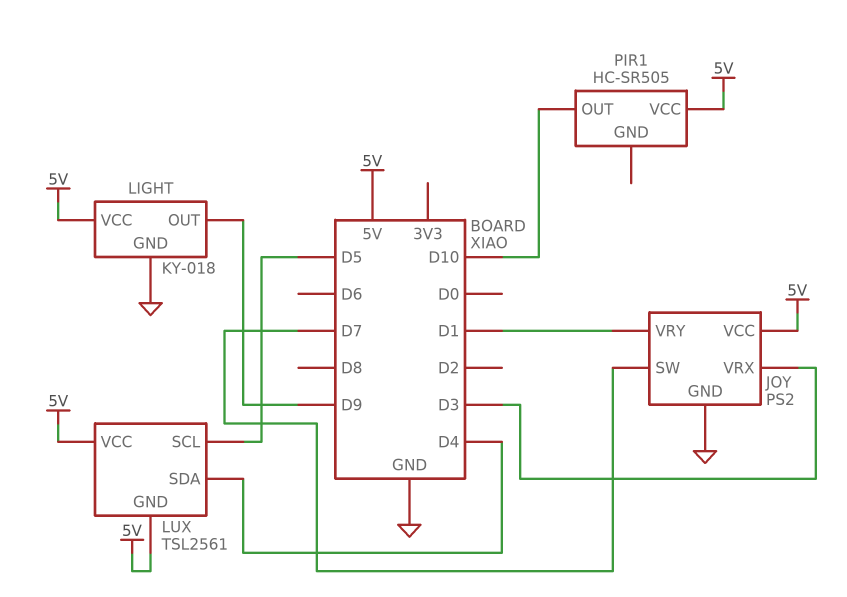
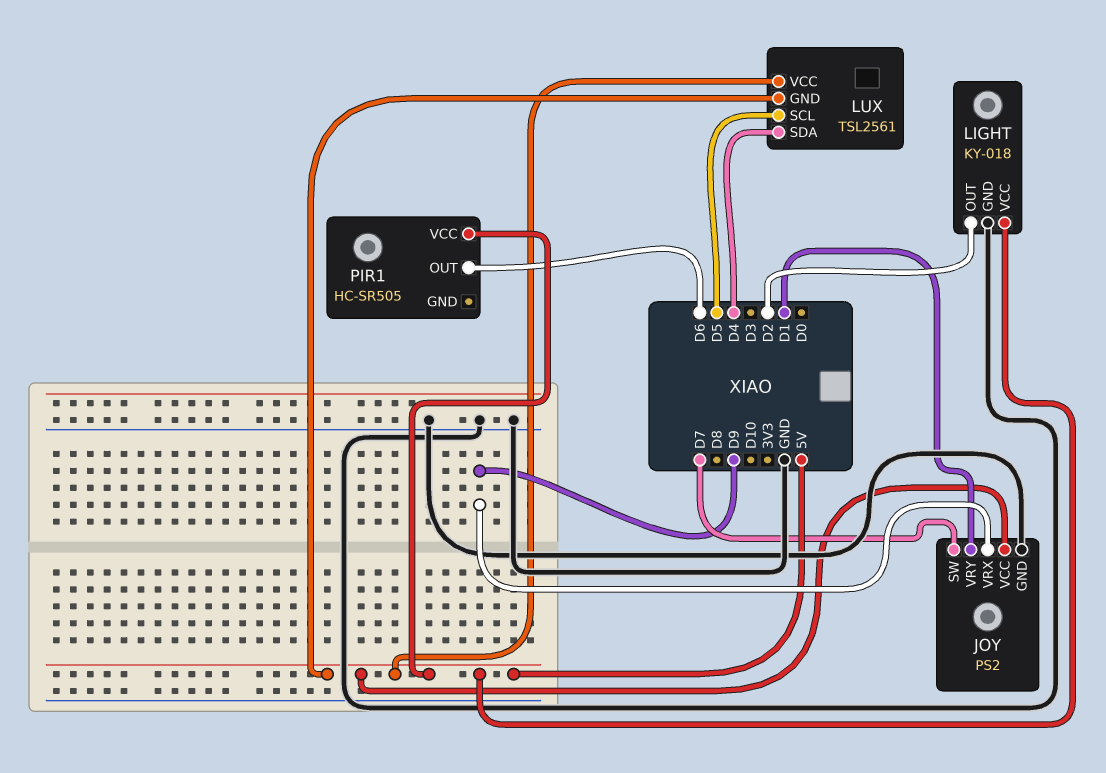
JOY pin VRX: D3 -> D9
LIGHT pin OUT: D9 -> D2
PIR1 pin OUT: D10 -> D6

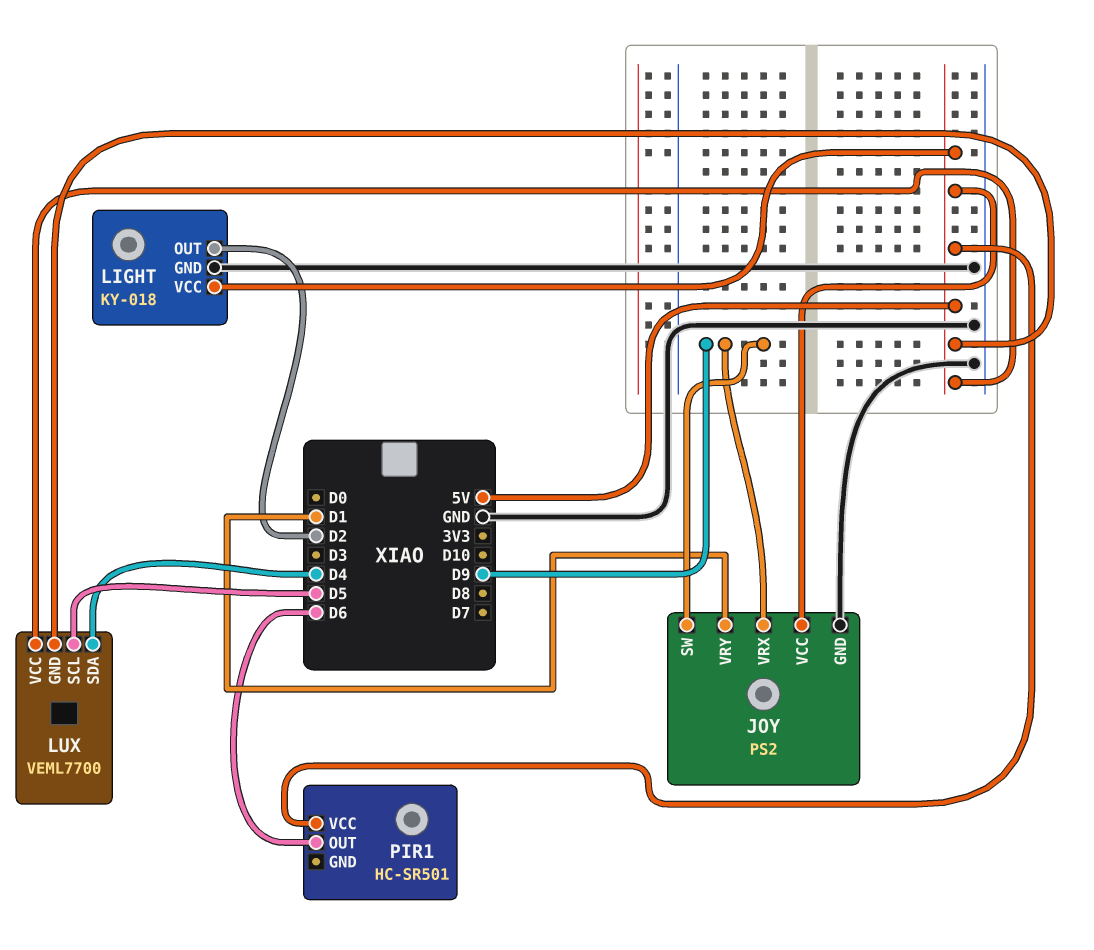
JOY pin SW: D7 -> D9
LUX: TSL2561 -> VEML7700
PIR1: HC-SR505 -> HC-SR501

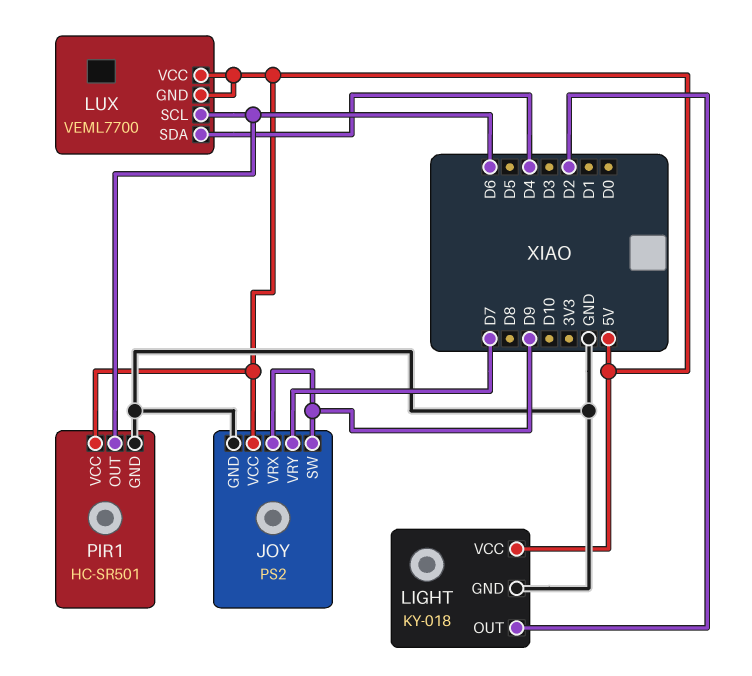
JOY pin VRY: D1 -> D7
LUX pin SCL: D5 -> D6
PIR1 pin GND: none -> GND

